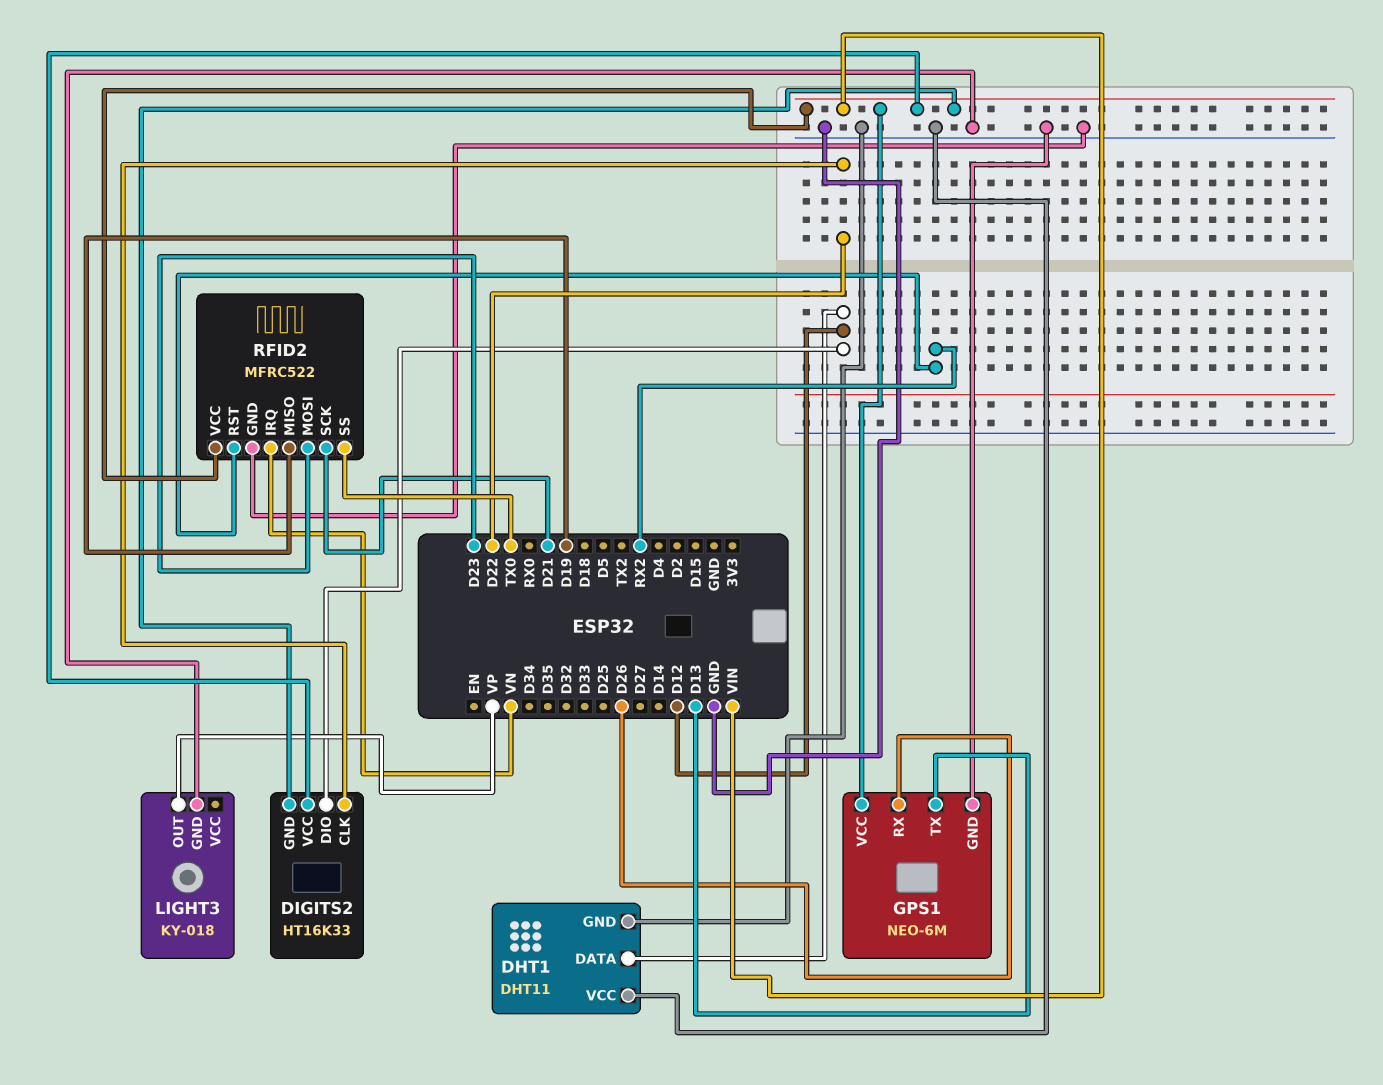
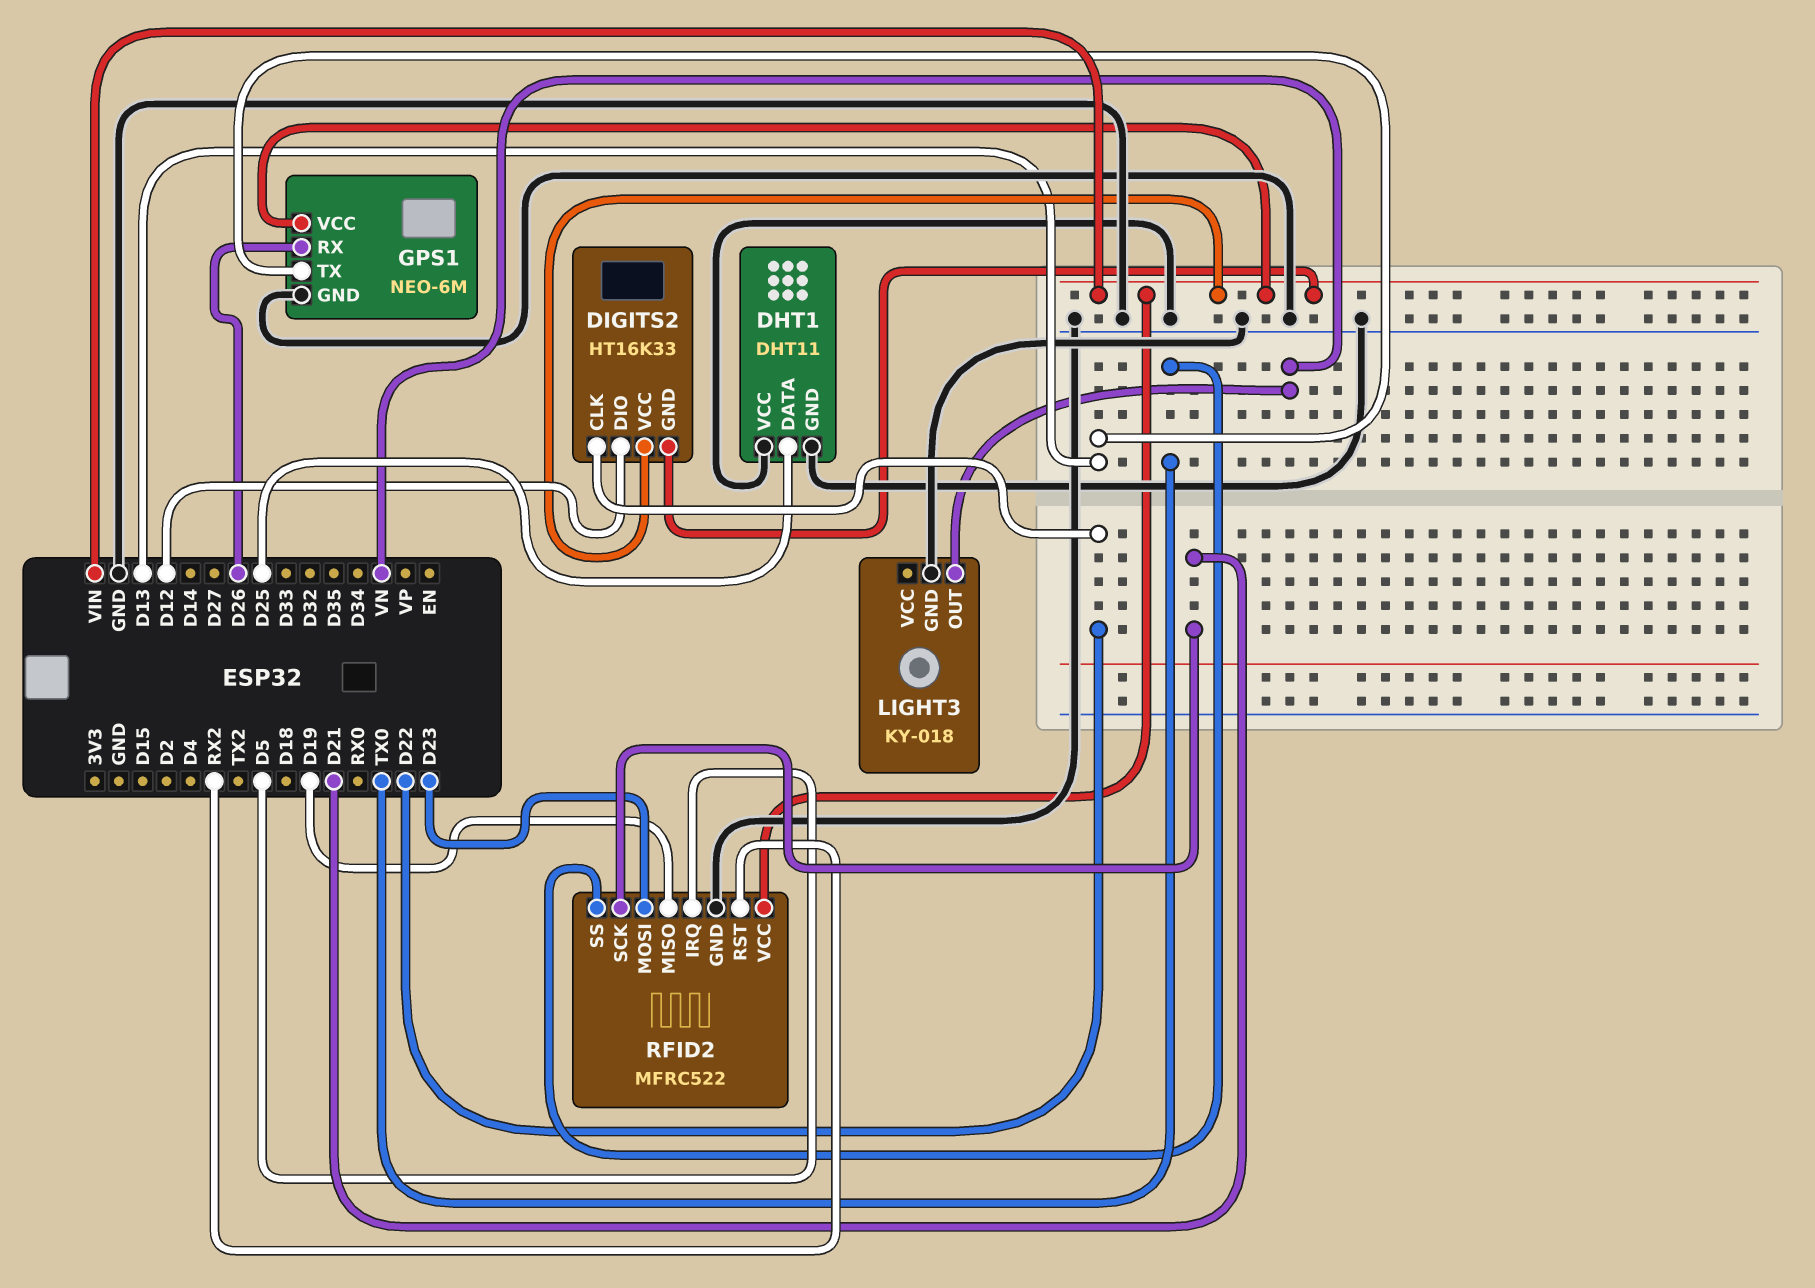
DHT1 pin DATA: D12 -> D25
LIGHT3 pin OUT: VP -> VN
RFID2 pin IRQ: VN -> D5

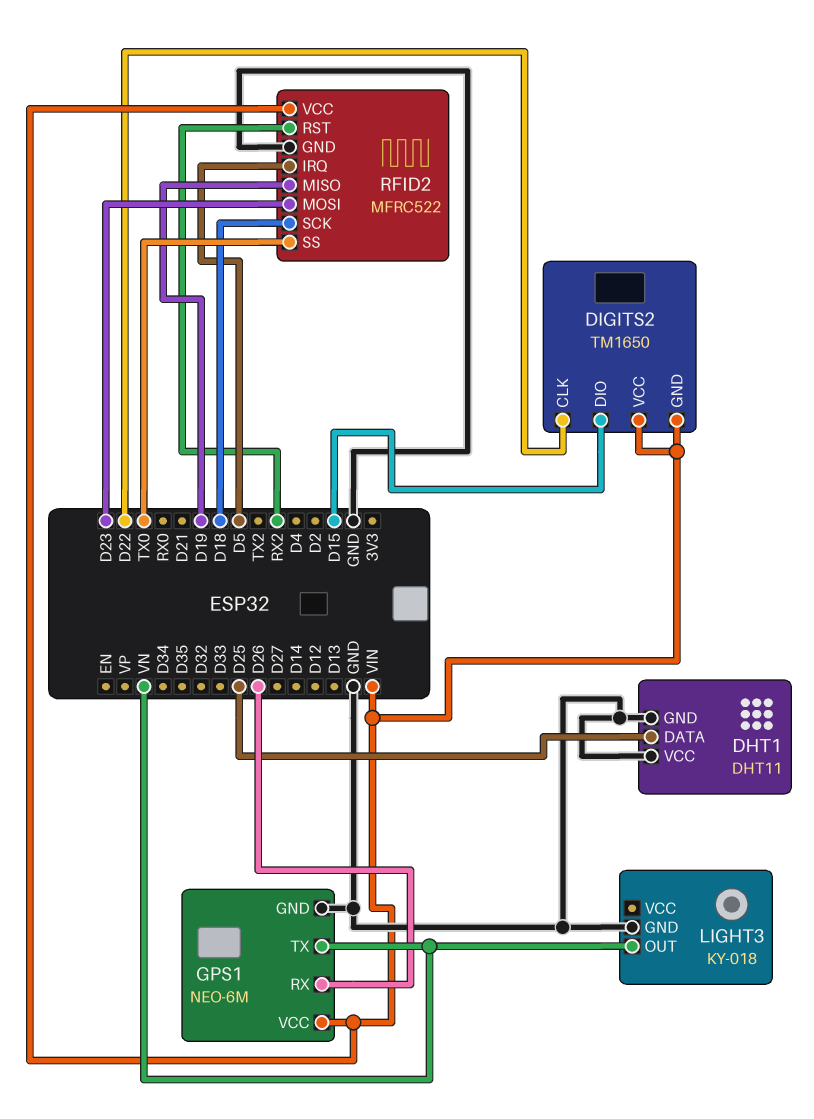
DIGITS2: HT16K33 -> TM1650
DIGITS2 pin DIO: D12 -> D15
GPS1 pin TX: D13 -> VN
RFID2 pin SCK: D21 -> D18

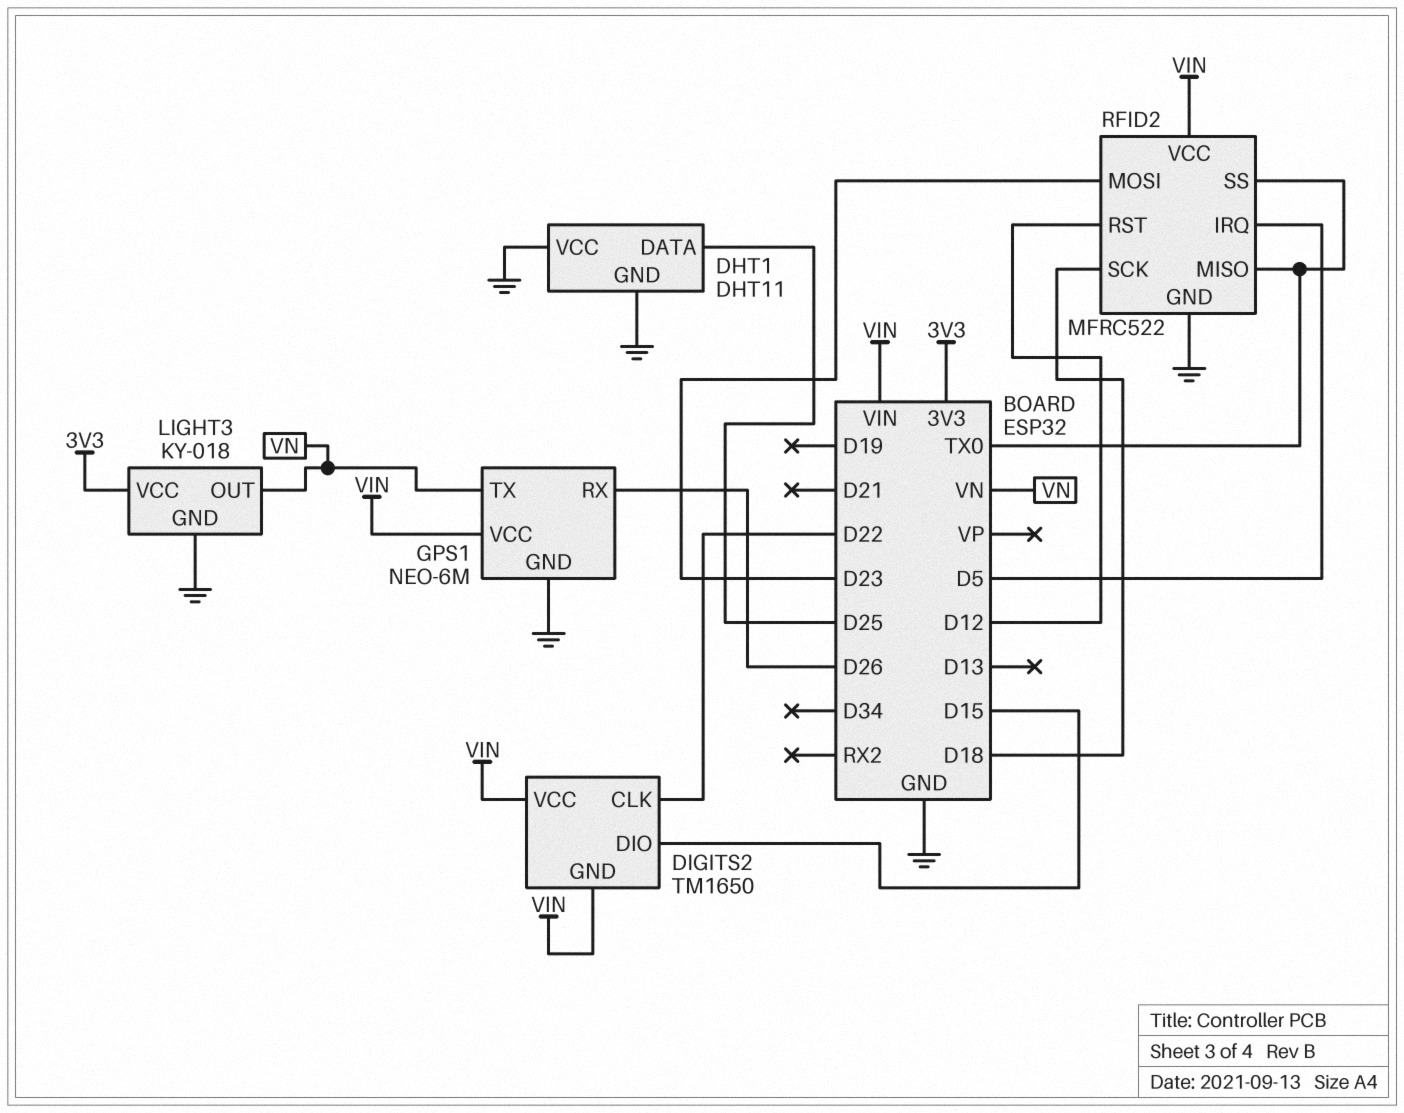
LIGHT3 pin VCC: none -> 3V3
RFID2 pin MISO: D19 -> TX0
RFID2 pin RST: RX2 -> D12

